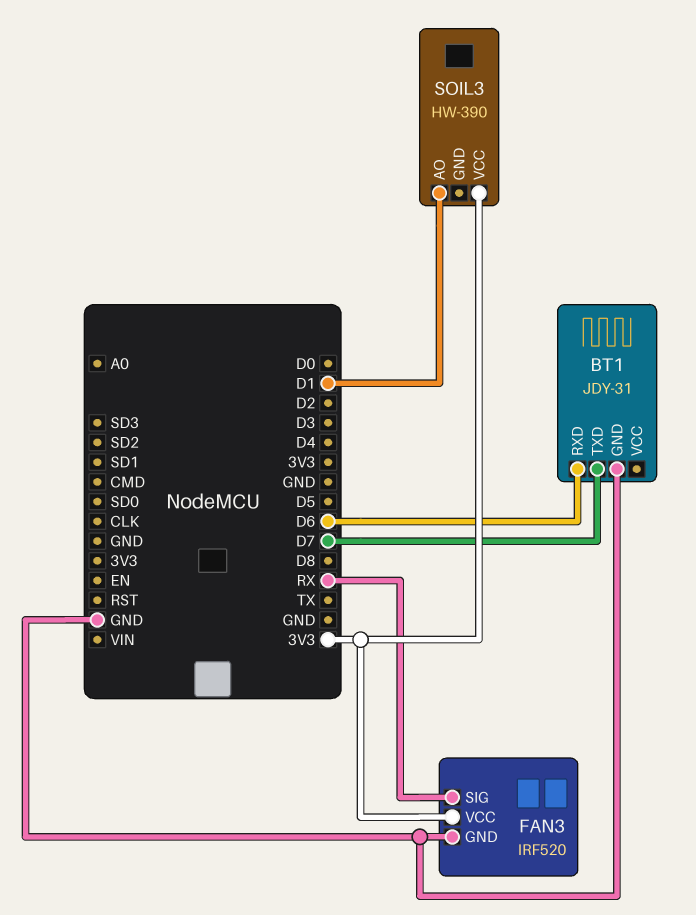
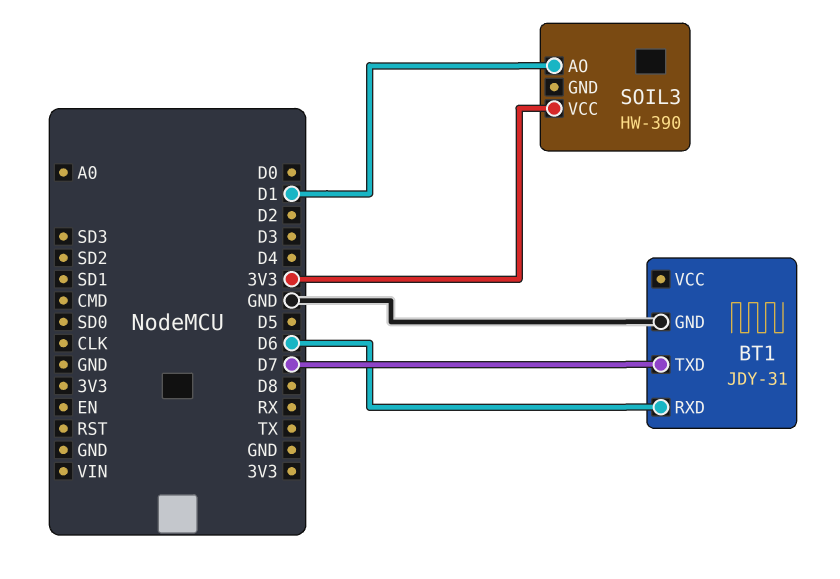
FAN3: IRF520 -> none
FAN3 pin GND: GND -> none
FAN3 pin SIG: RX -> none
FAN3 pin VCC: 3V3 -> none

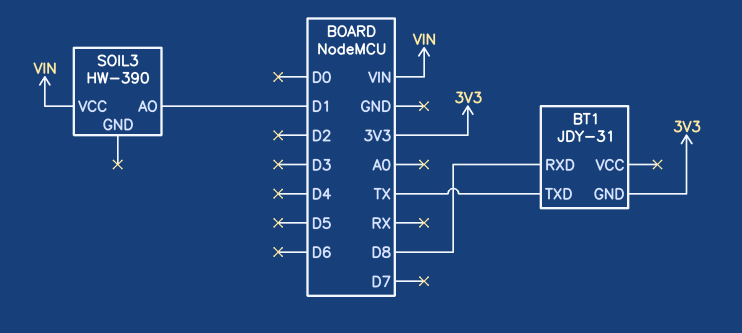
BT1 pin GND: GND -> 3V3
BT1 pin RXD: D6 -> D8
BT1 pin TXD: D7 -> TX
SOIL3 pin VCC: 3V3 -> VIN

